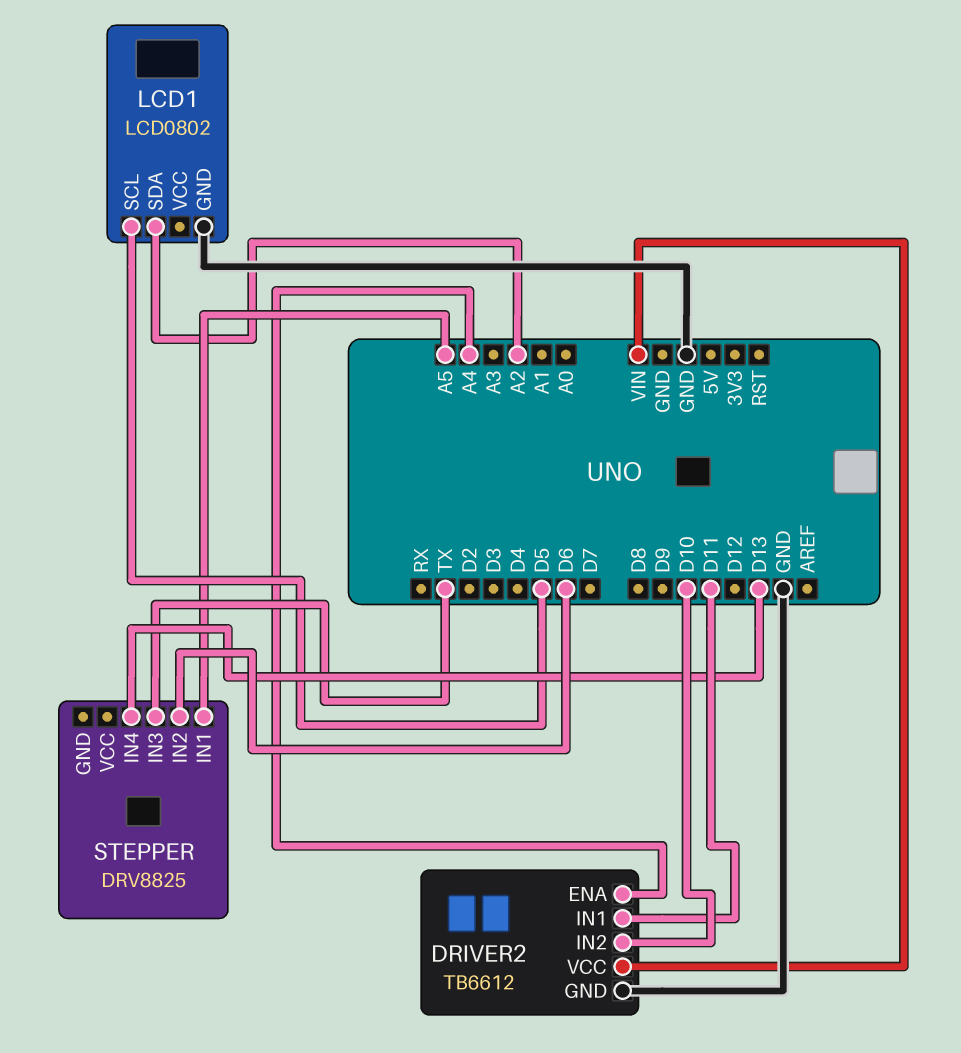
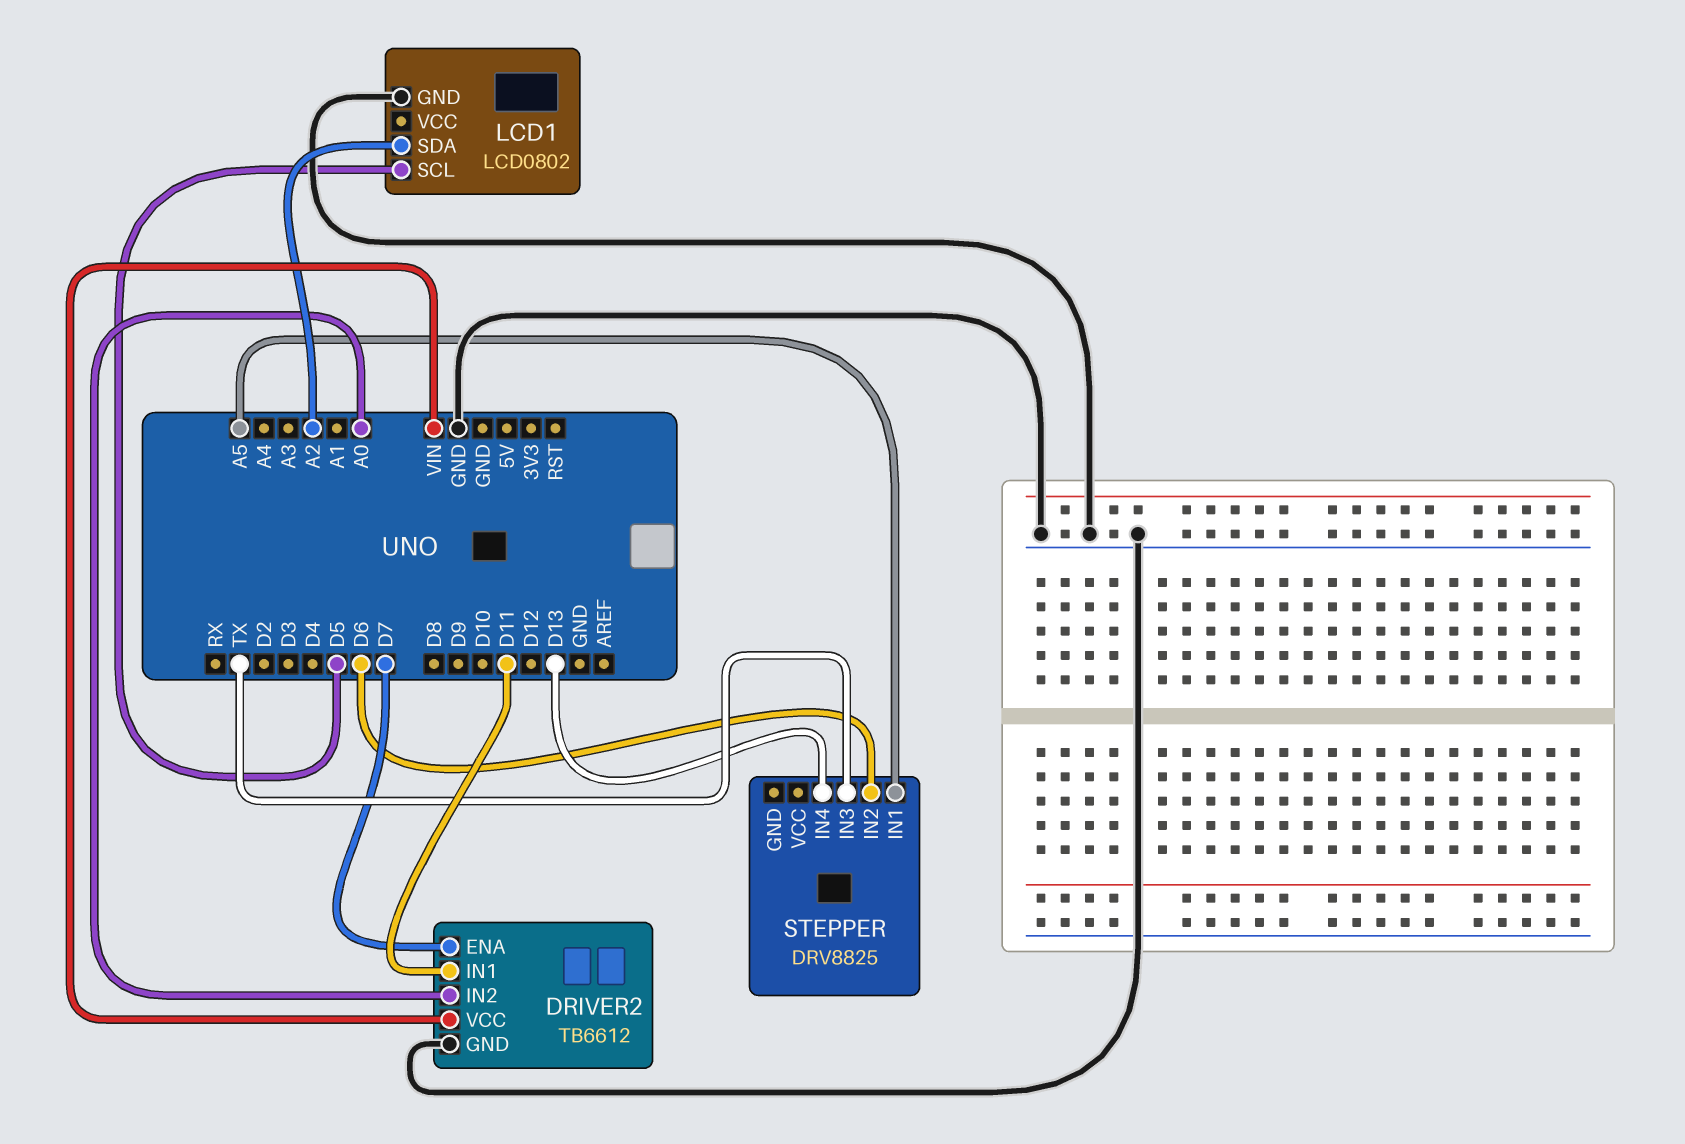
DRIVER2 pin ENA: A4 -> D7
DRIVER2 pin IN2: D10 -> A0

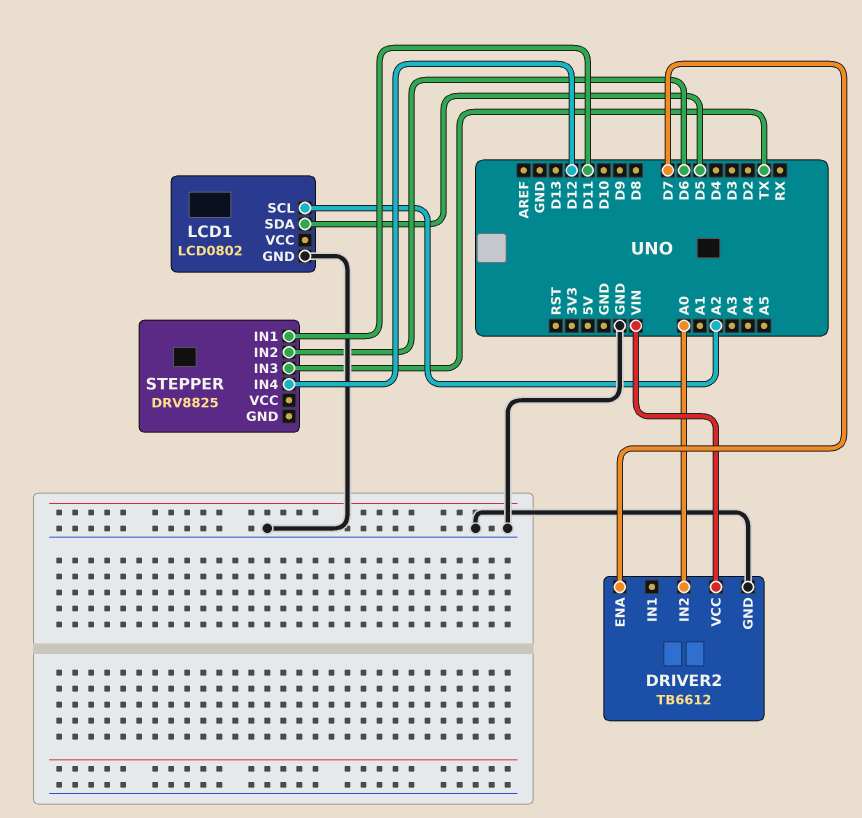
DRIVER2 pin IN1: D11 -> none
LCD1 pin SCL: D5 -> A2
LCD1 pin SDA: A2 -> D5
STEPPER pin IN1: A5 -> D11
STEPPER pin IN4: D13 -> D12

